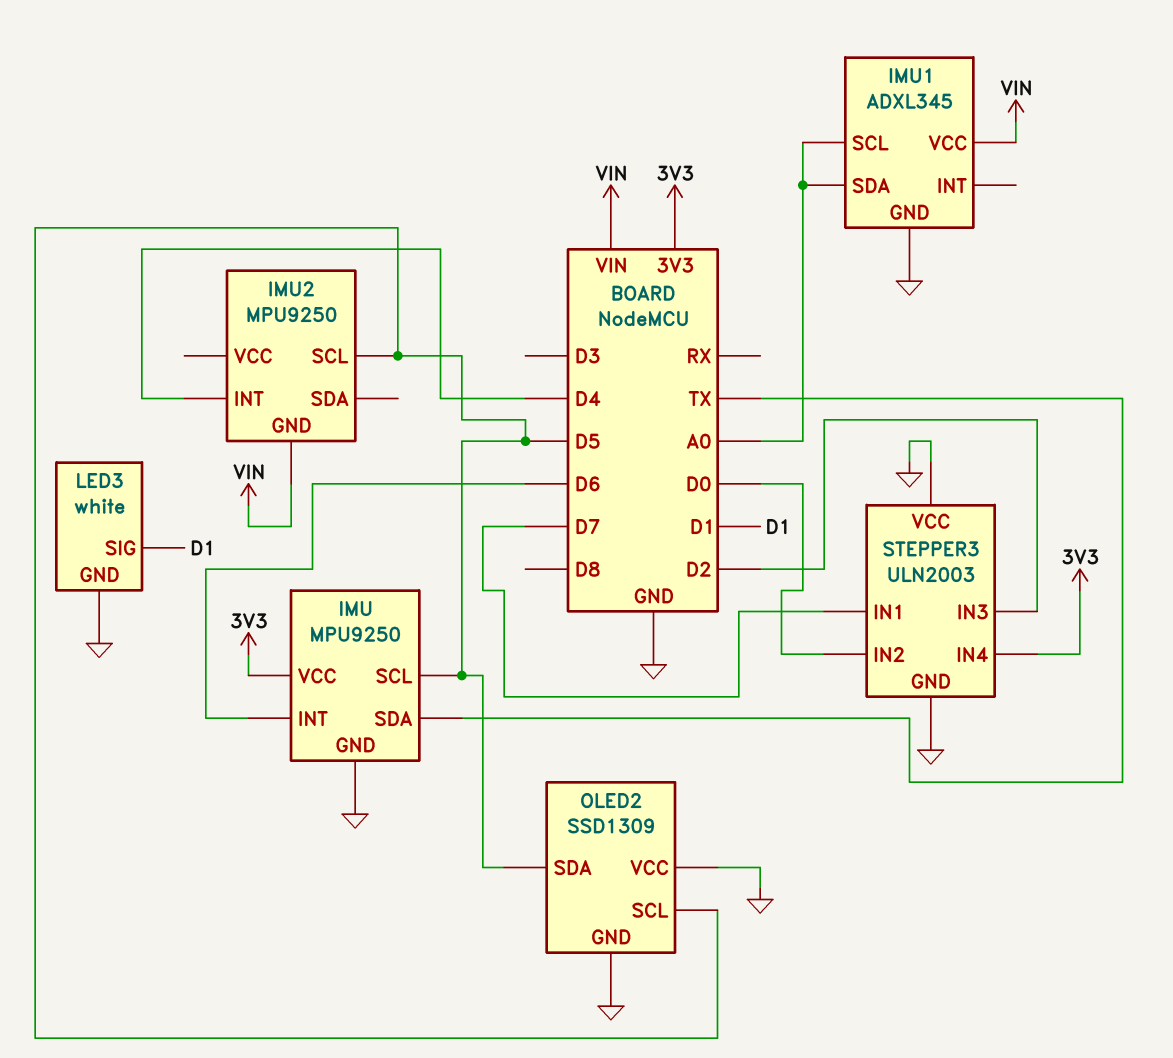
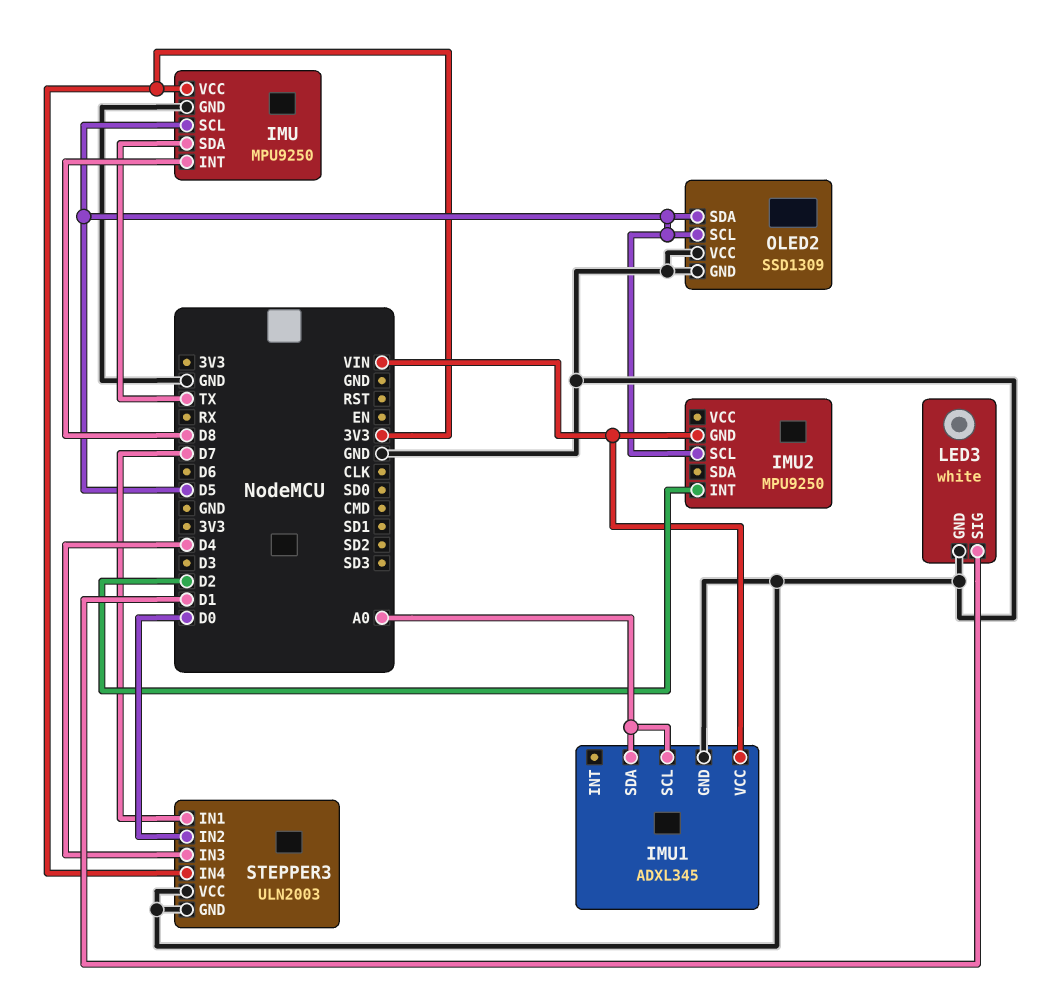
IMU pin INT: D6 -> D8
IMU2 pin INT: D4 -> D2
STEPPER3 pin IN3: D2 -> D4

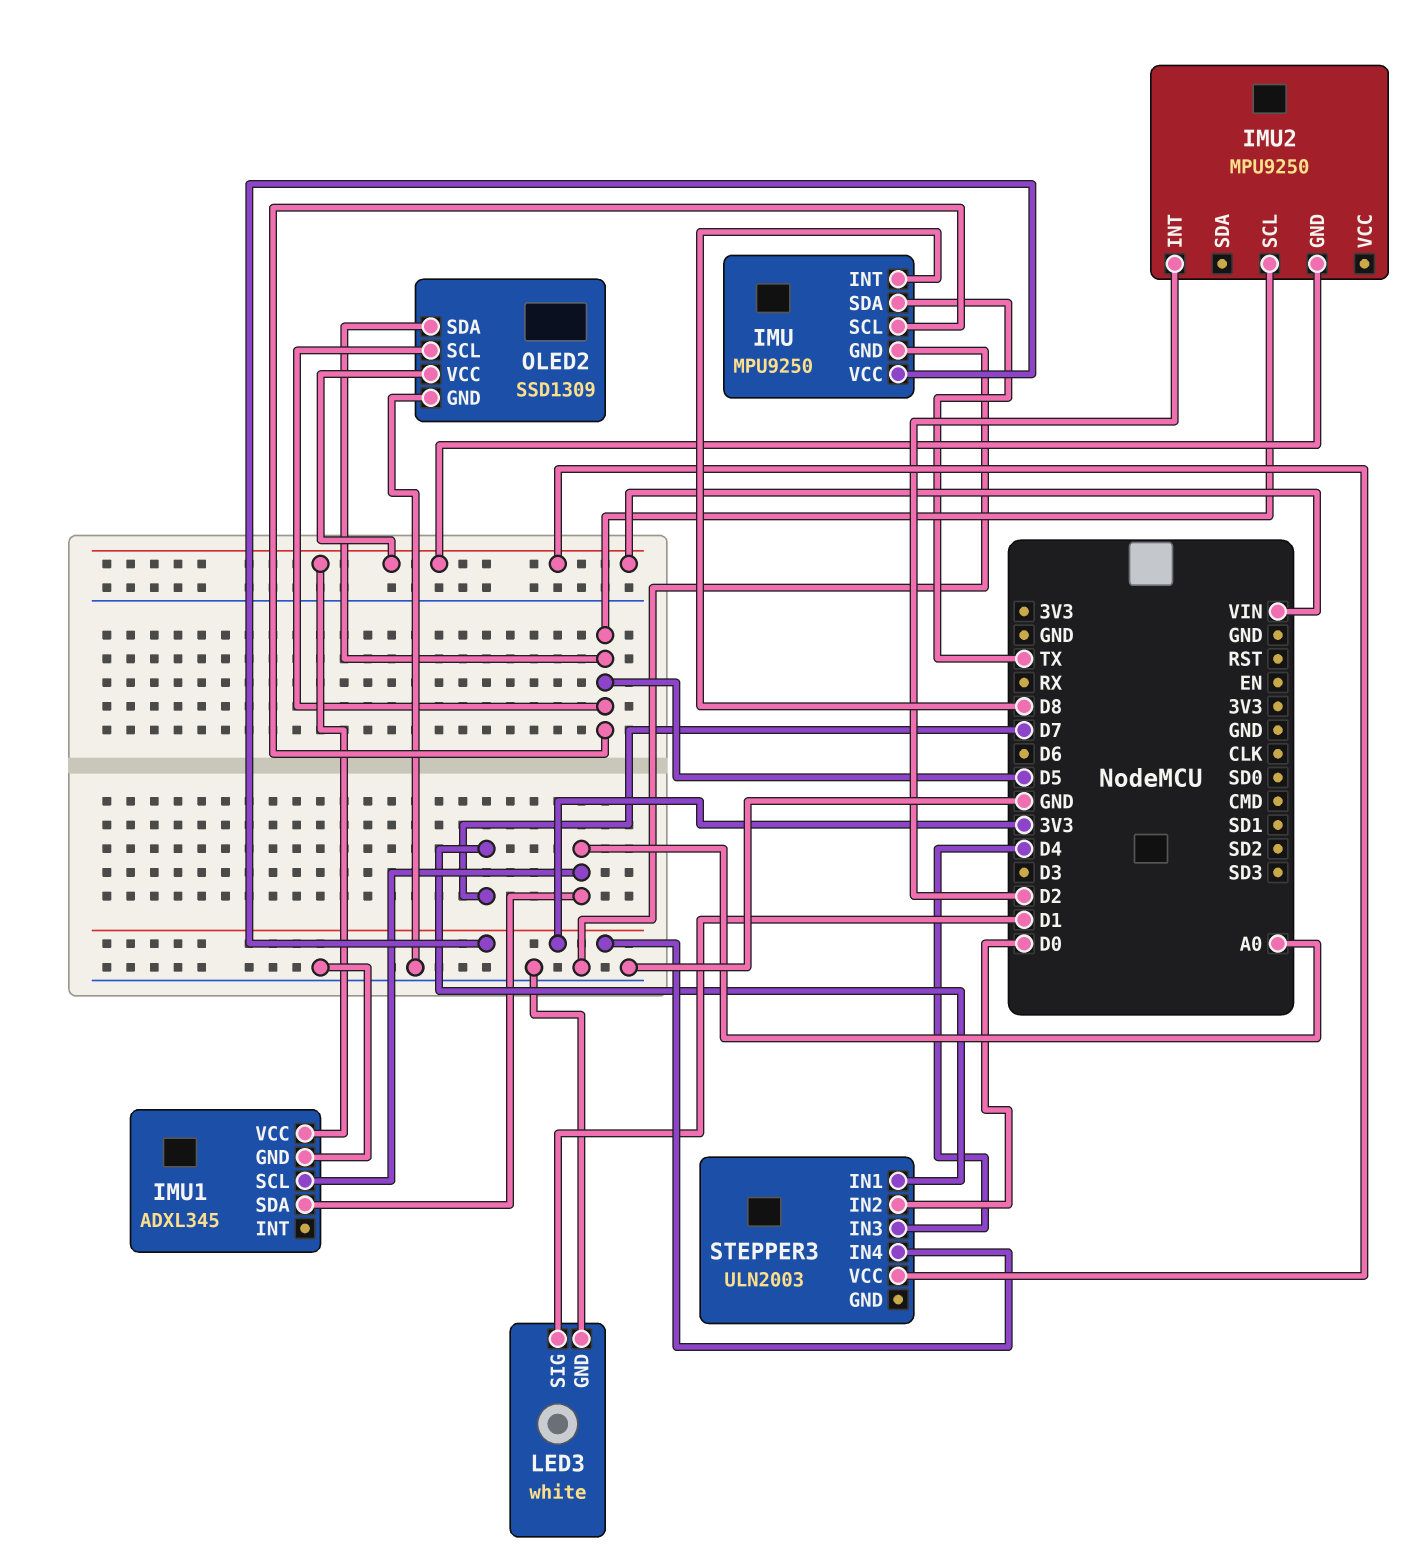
OLED2 pin VCC: GND -> VIN
STEPPER3 pin GND: GND -> none
STEPPER3 pin VCC: GND -> VIN

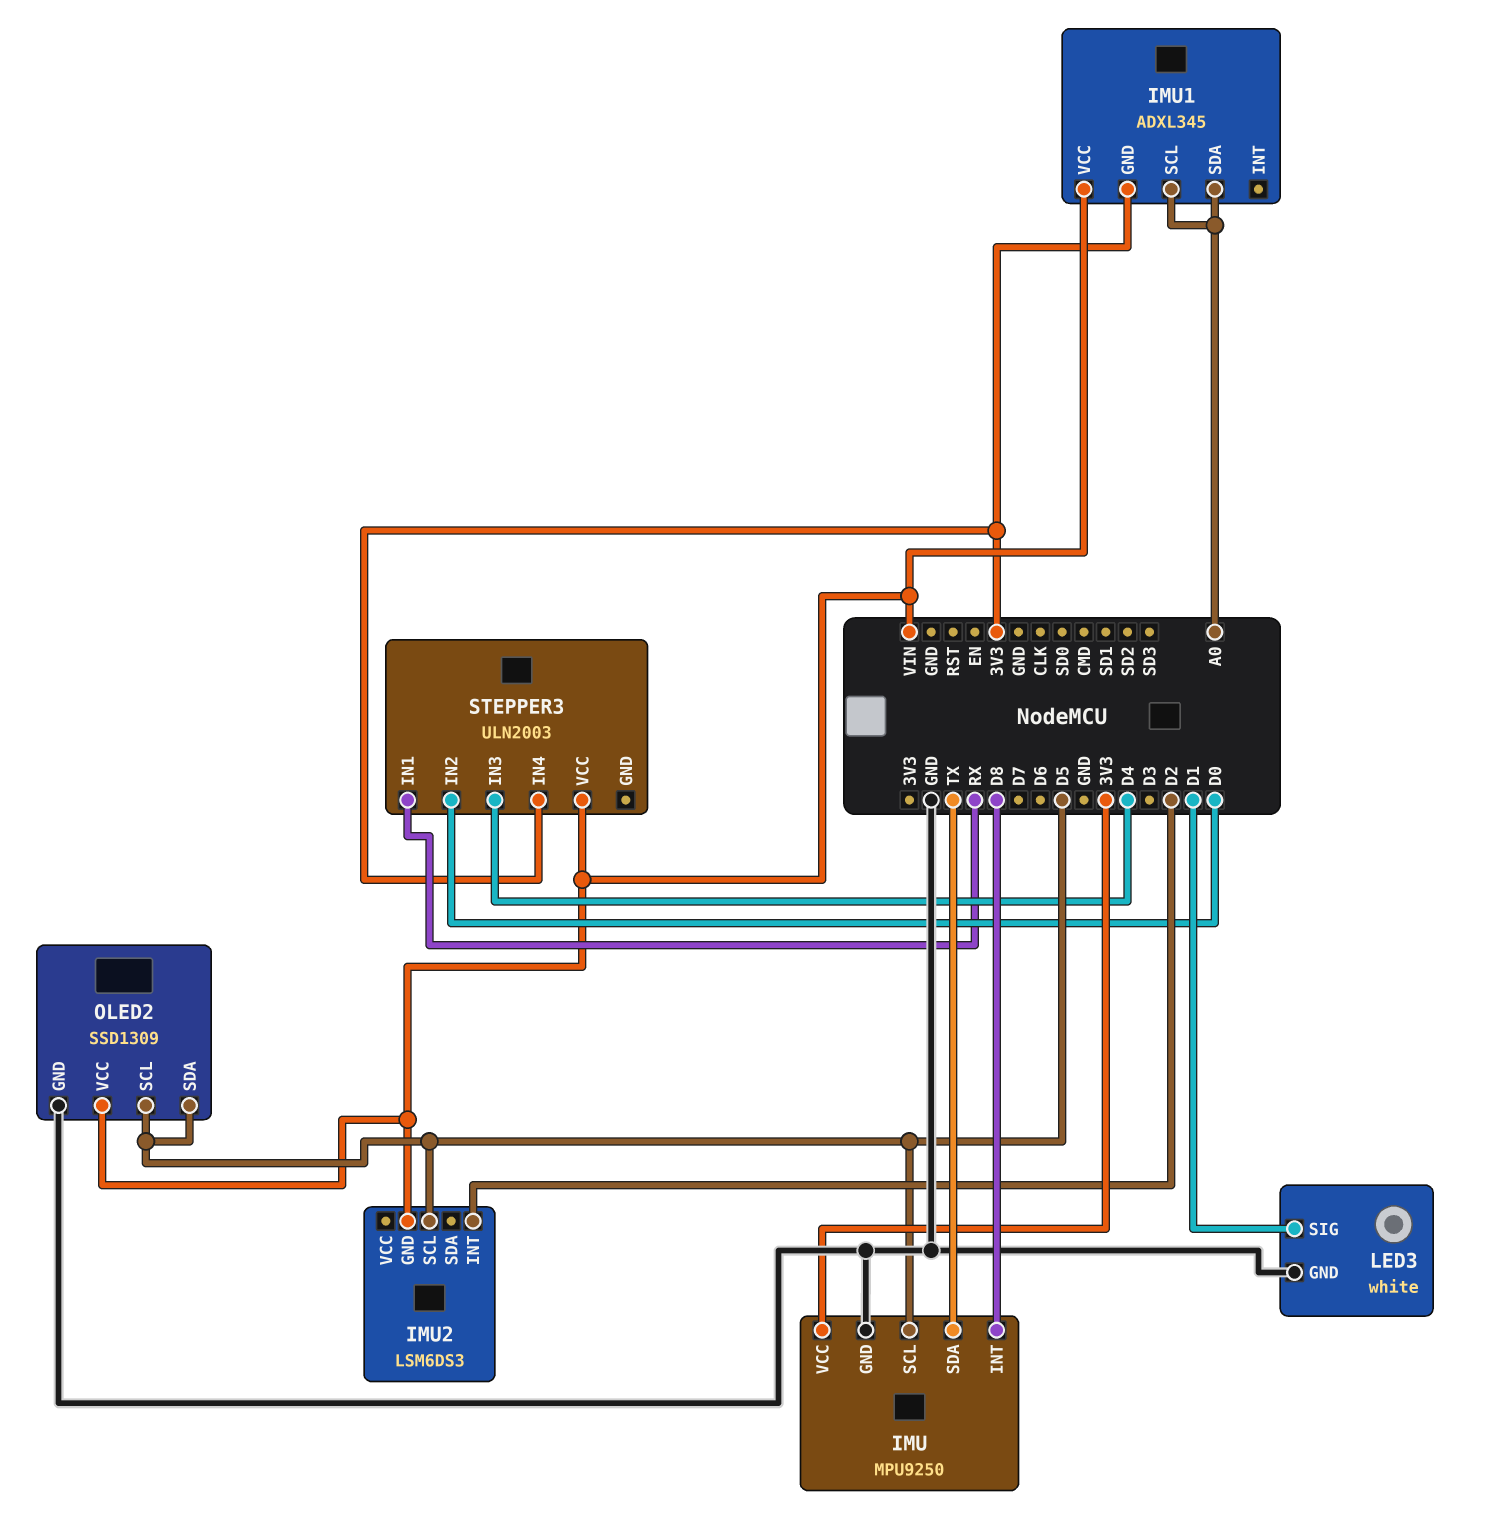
IMU1 pin GND: GND -> 3V3
IMU2: MPU9250 -> LSM6DS3
STEPPER3 pin IN1: D7 -> RX

